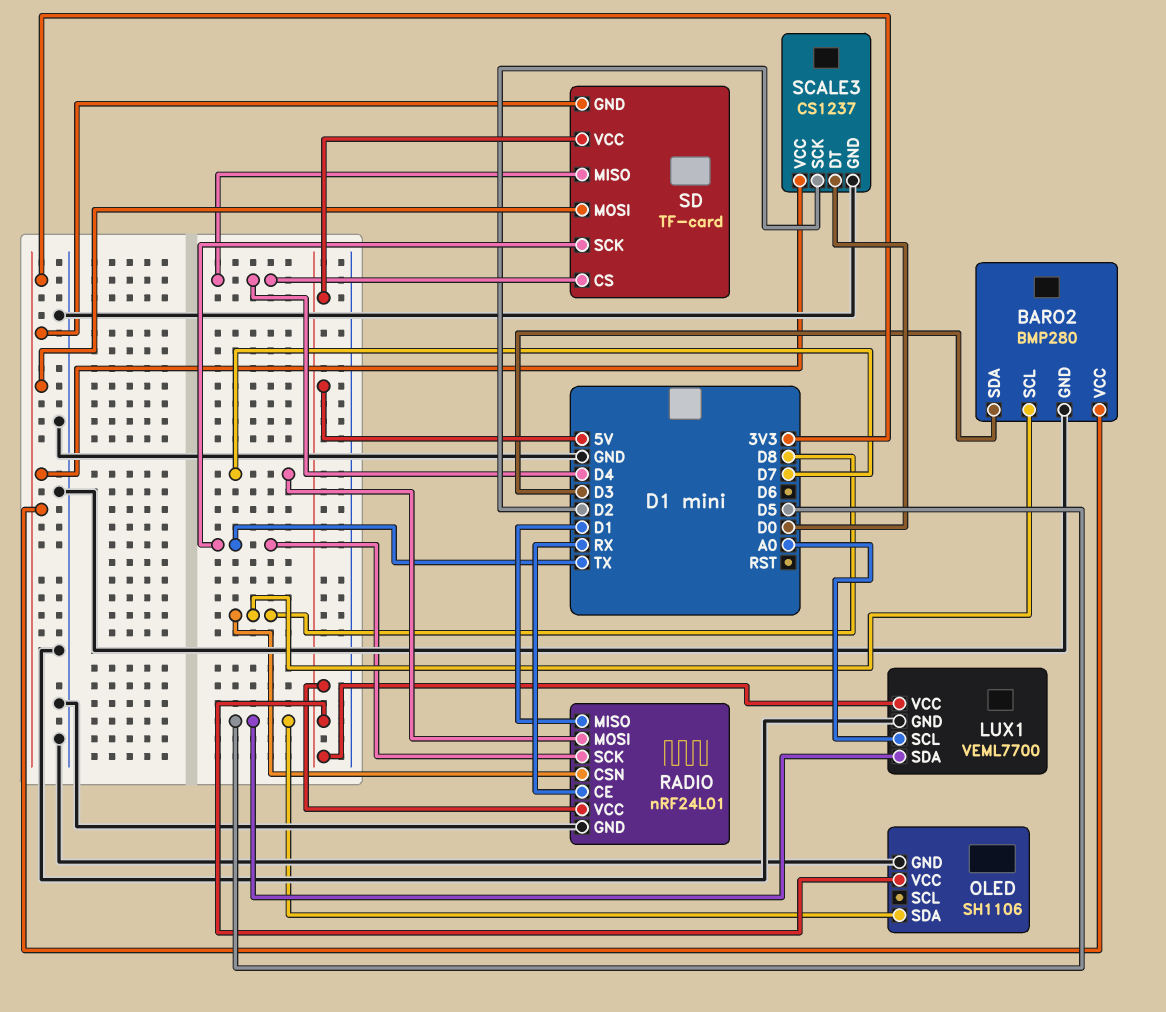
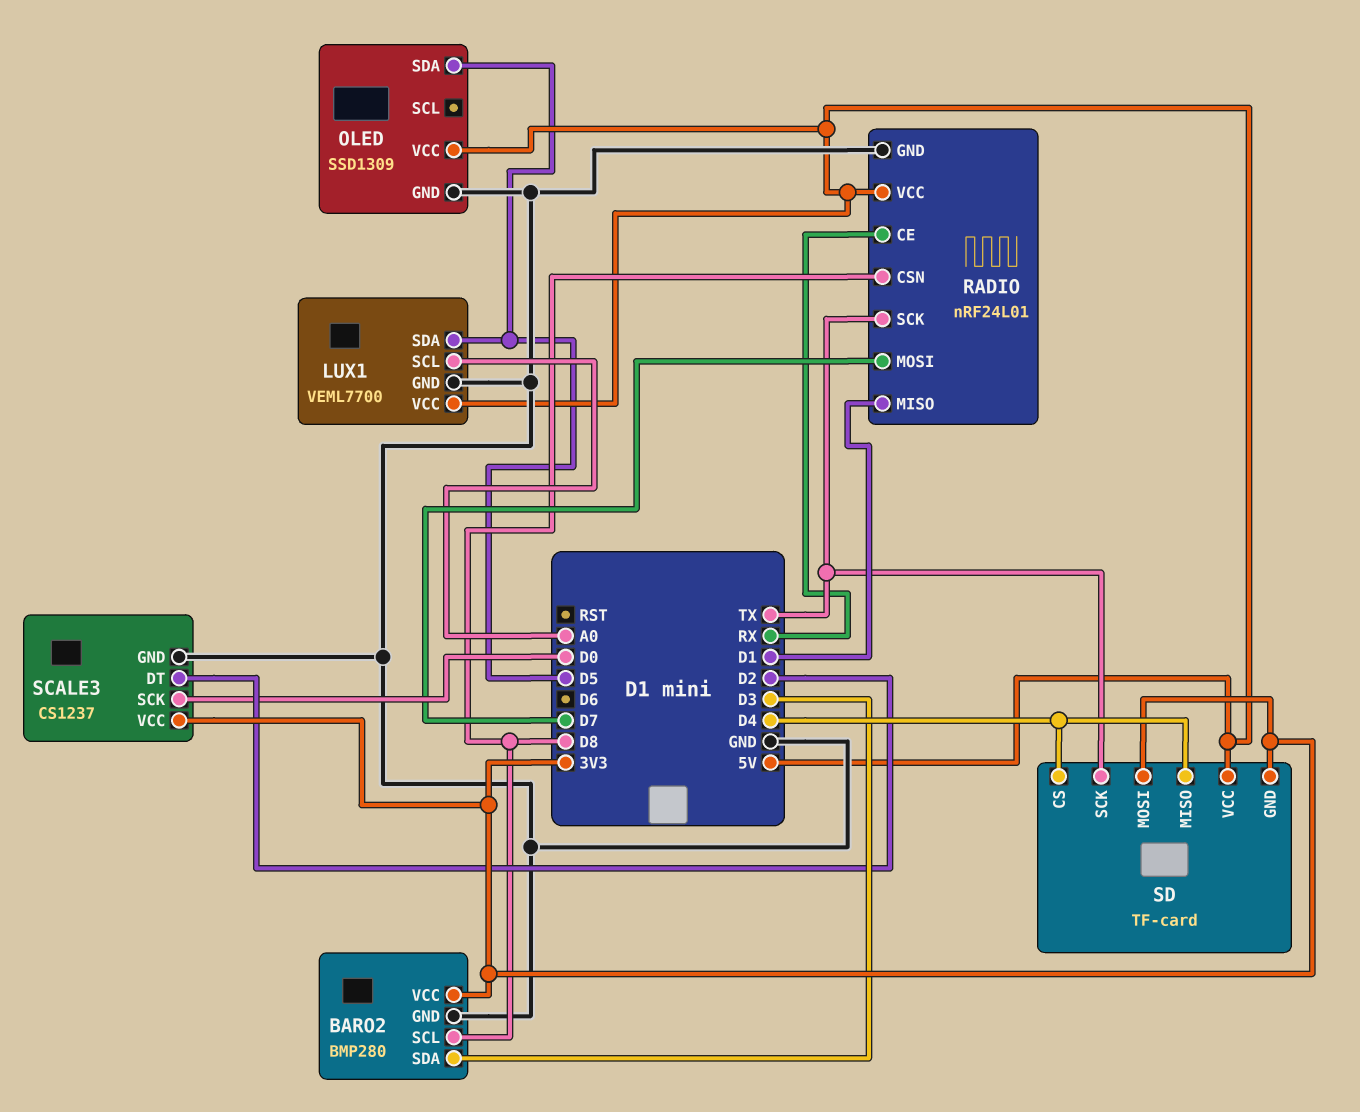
OLED: SH1106 -> SSD1309
SCALE3 pin DT: D0 -> D2
SCALE3 pin SCK: D2 -> D0

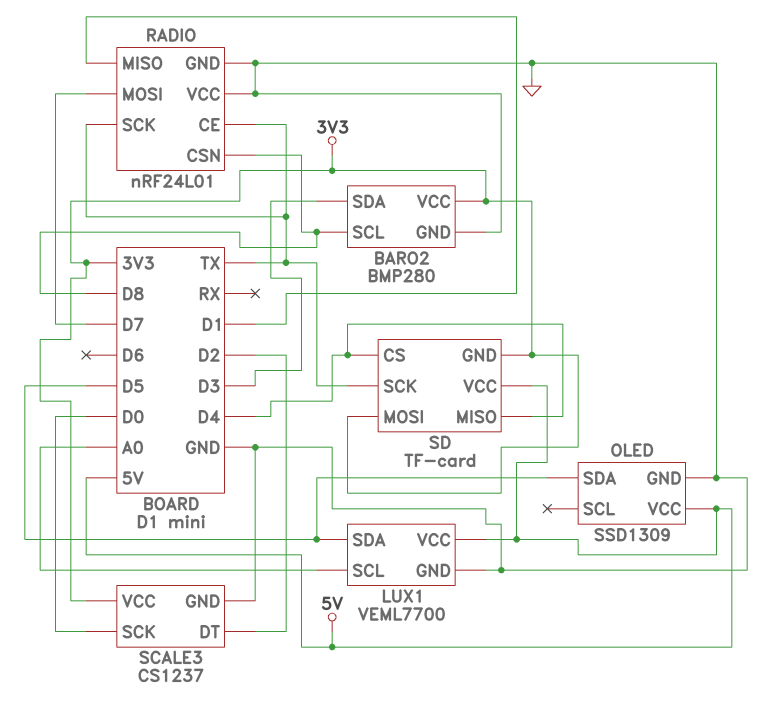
RADIO pin CE: RX -> TX
RADIO pin VCC: 5V -> GND

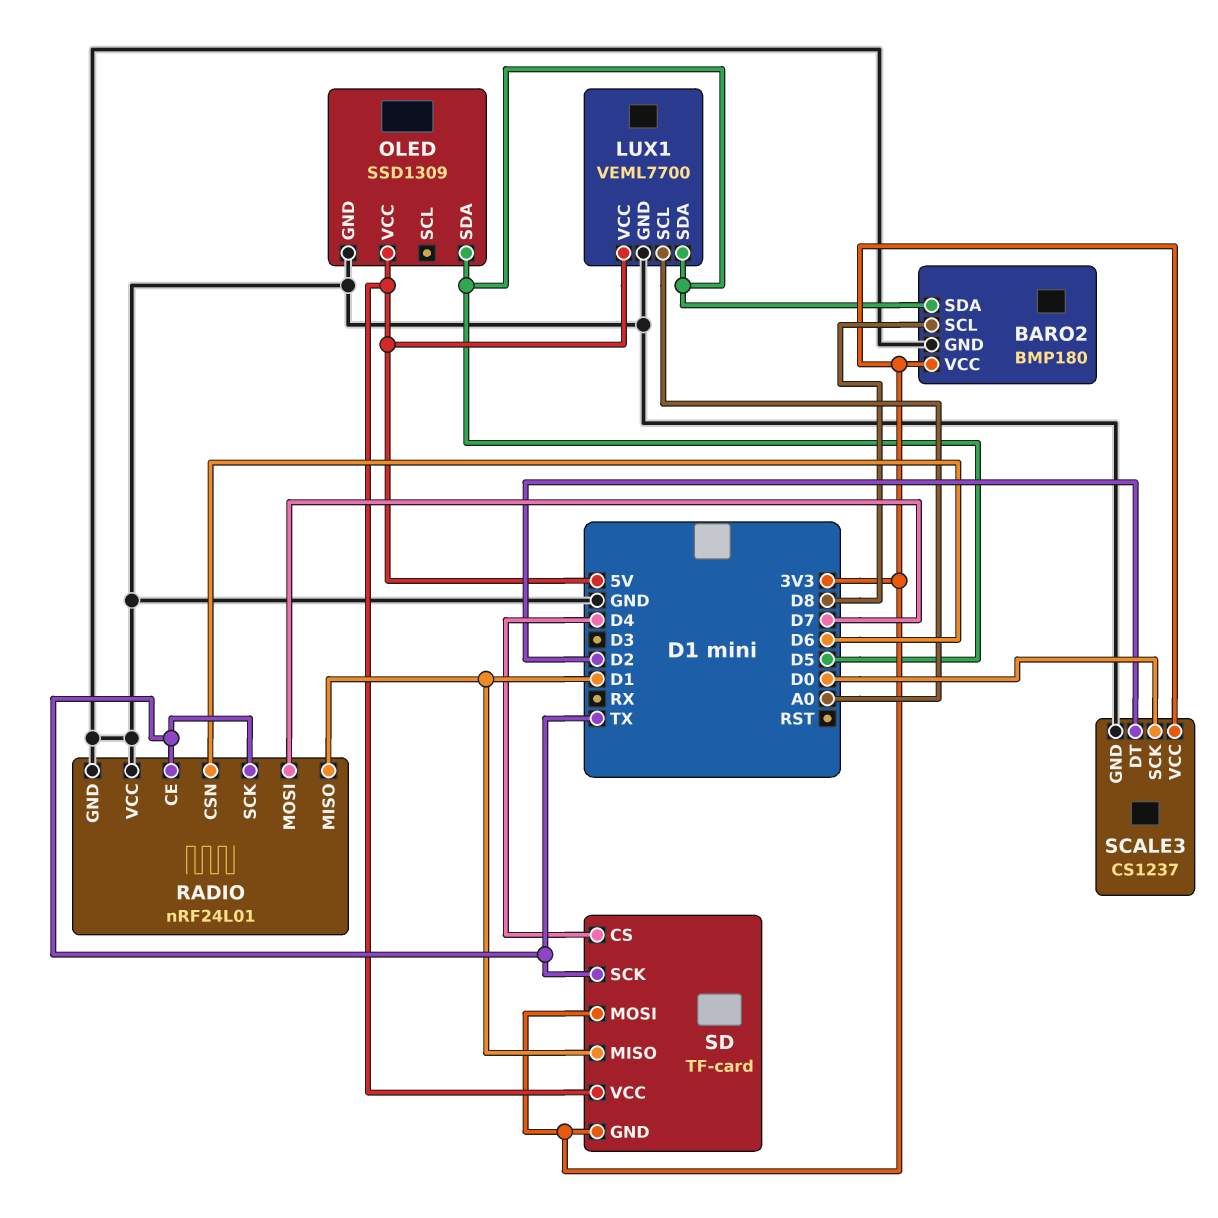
BARO2: BMP280 -> BMP180
BARO2 pin SDA: D3 -> D5
RADIO pin CSN: D8 -> D6
SD pin MISO: D4 -> D1

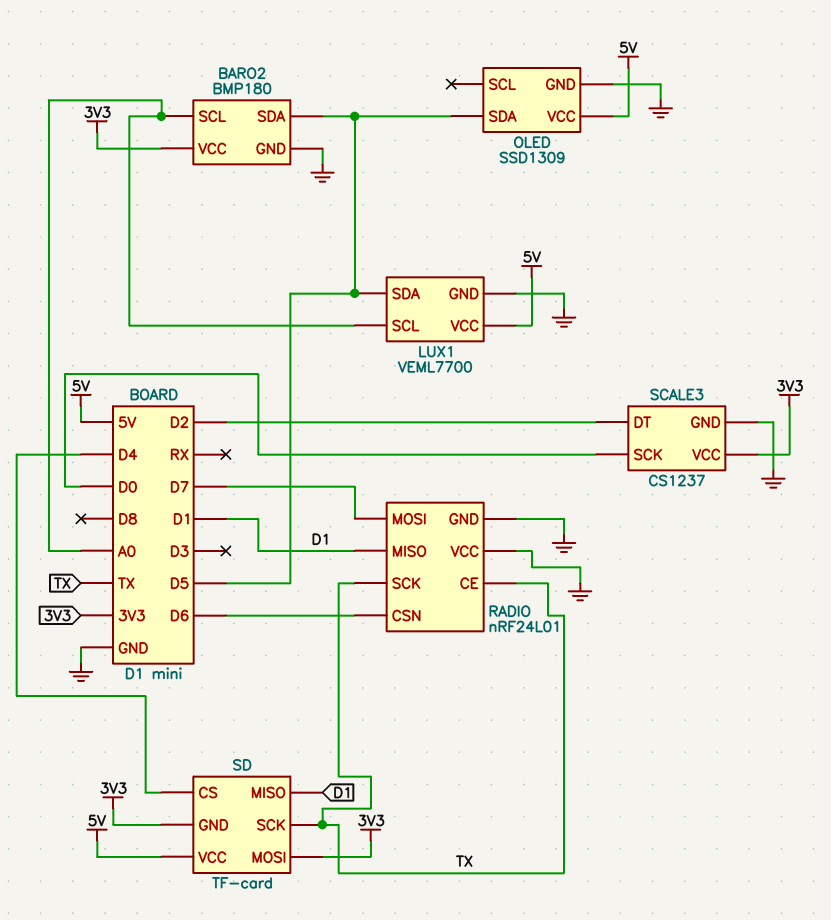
BARO2 pin SCL: D8 -> A0

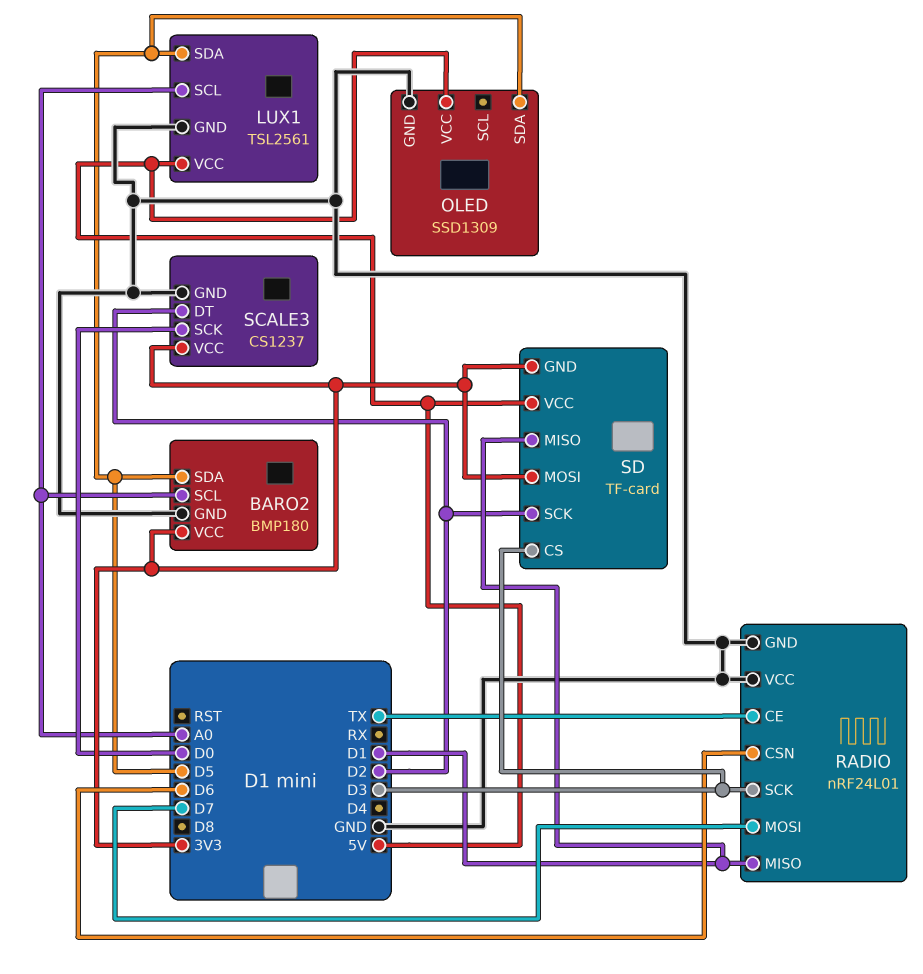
LUX1: VEML7700 -> TSL2561
RADIO pin SCK: TX -> D3
SD pin CS: D4 -> D3
SD pin SCK: TX -> D2

